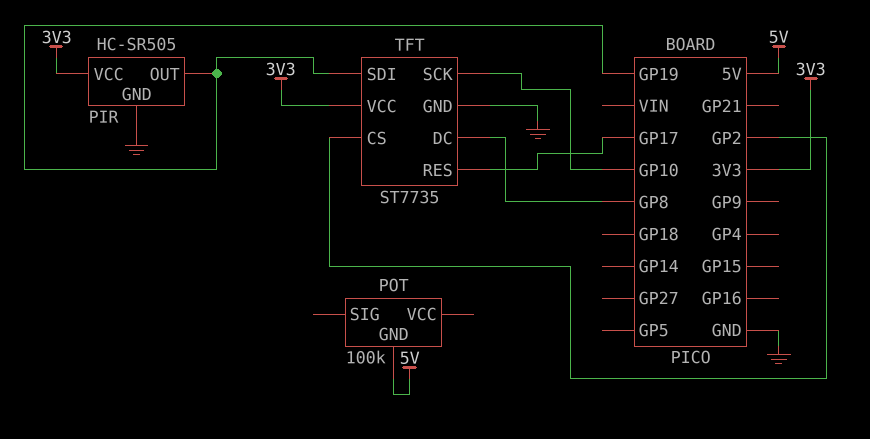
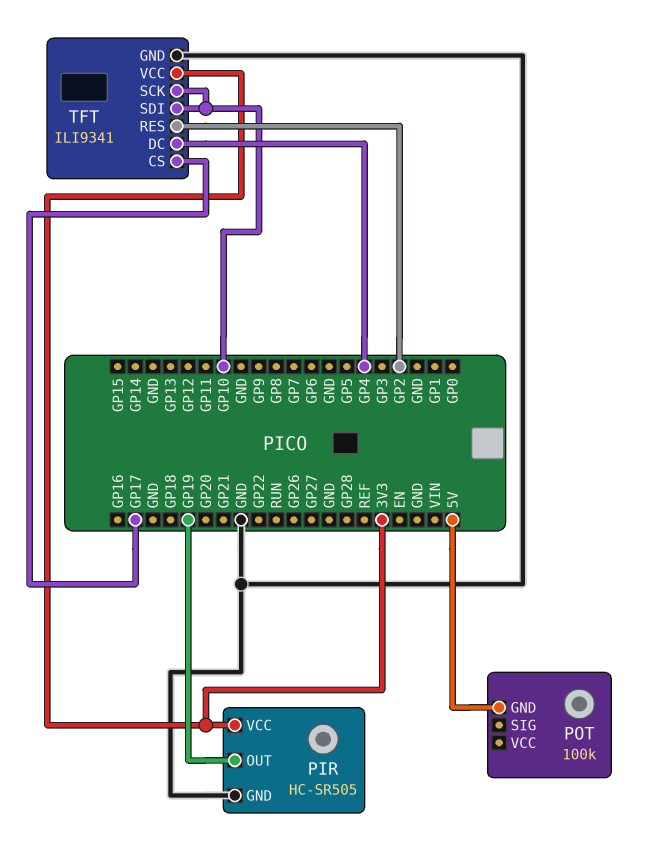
TFT: ST7735 -> ILI9341
TFT pin CS: GP2 -> GP17
TFT pin DC: GP8 -> GP4
TFT pin RES: GP17 -> GP2
TFT pin SDI: GP19 -> GP10

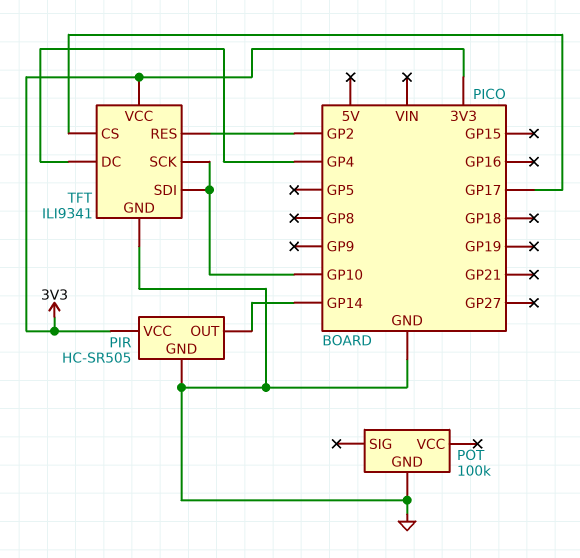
PIR pin OUT: GP19 -> GP14
POT pin GND: 5V -> GND

